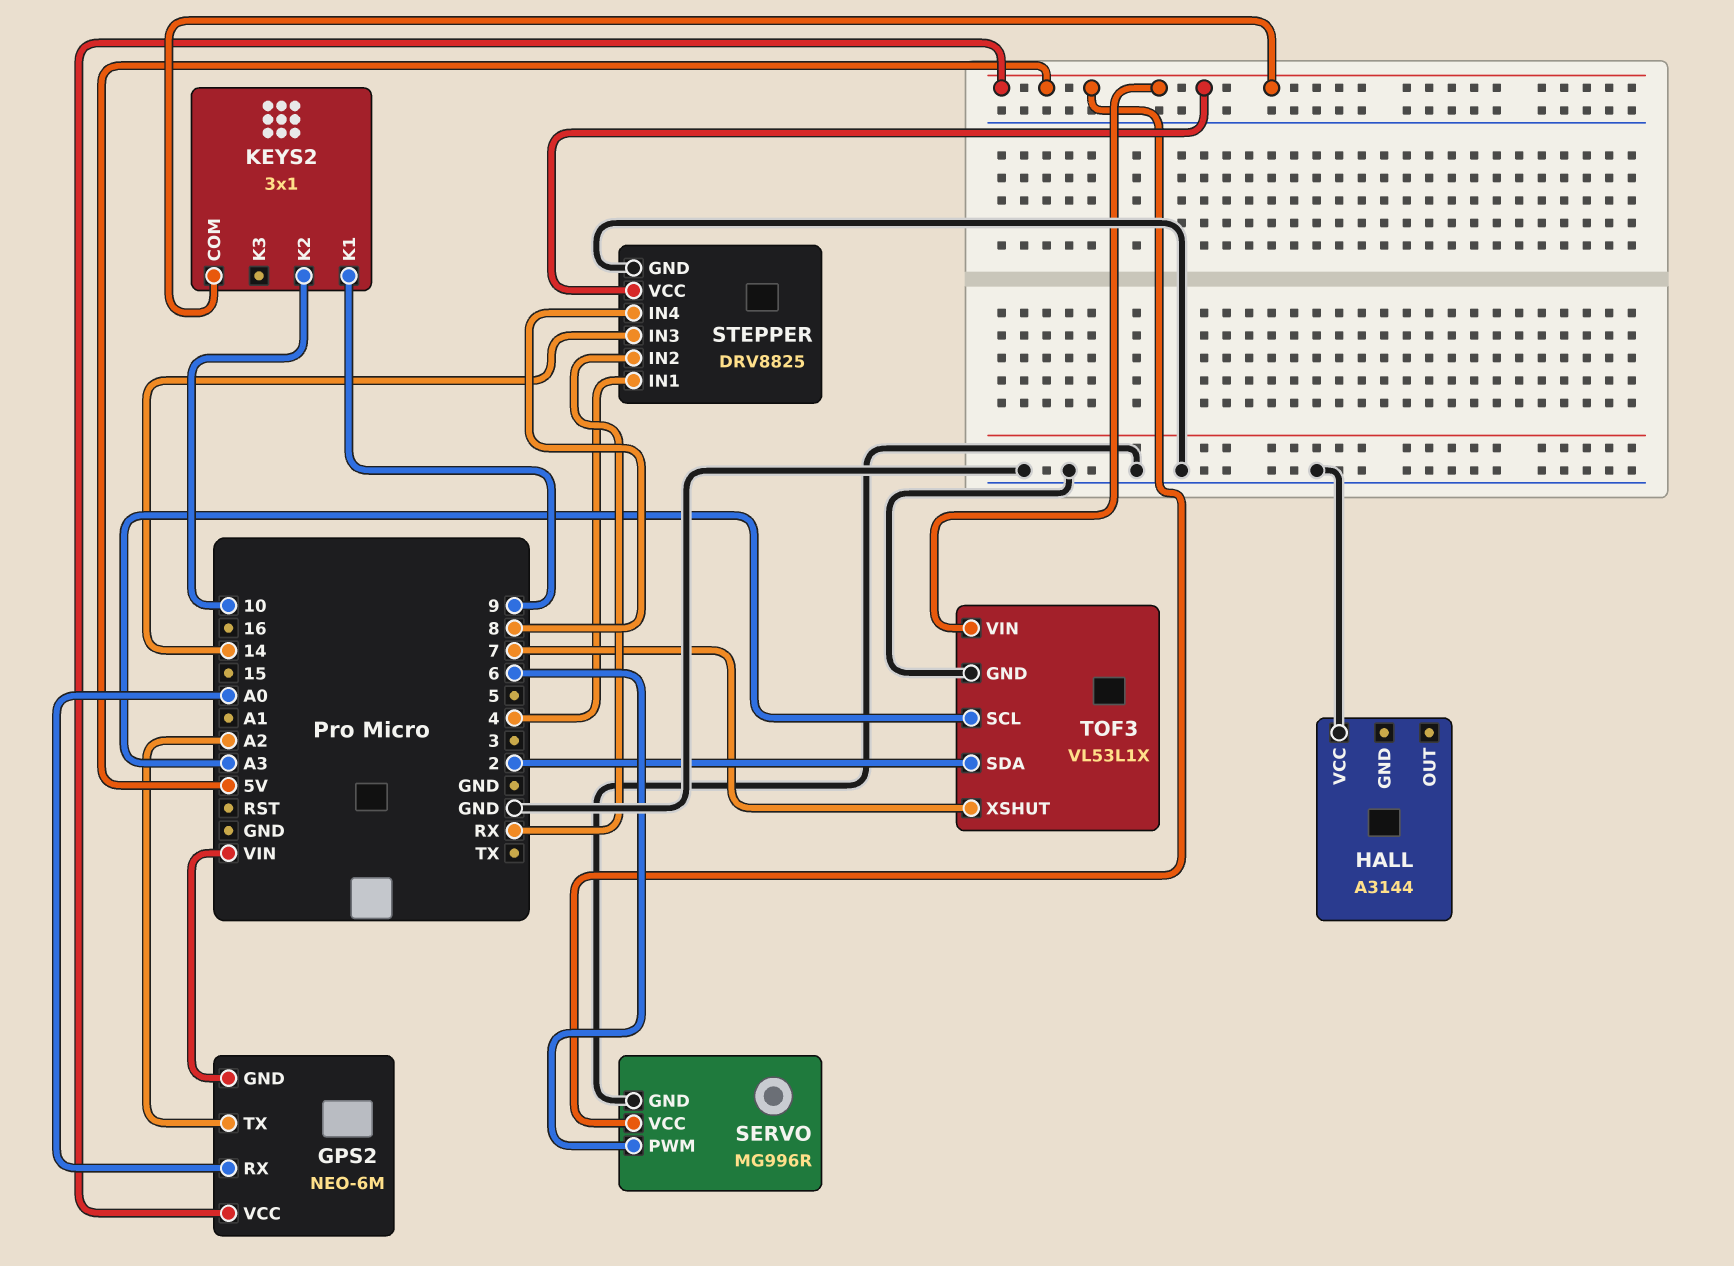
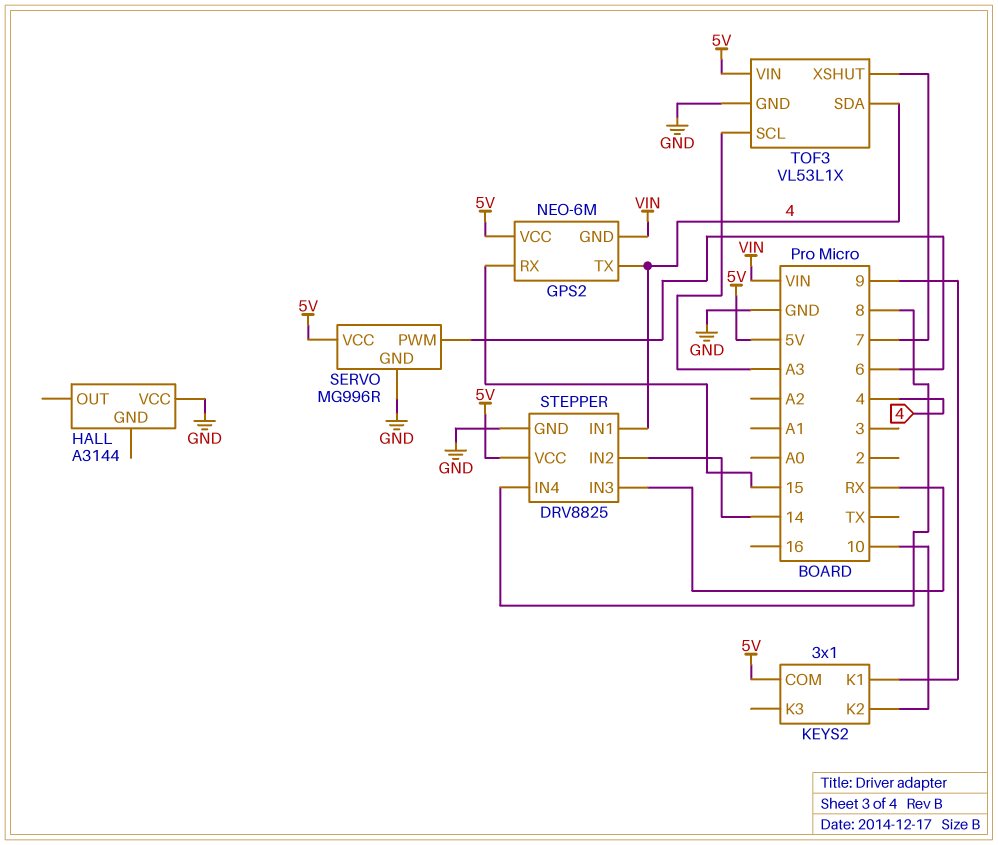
GPS2 pin RX: A0 -> 15
GPS2 pin TX: A2 -> 4
STEPPER pin IN2: RX -> 14
STEPPER pin IN3: 14 -> RX
TOF3 pin SDA: 2 -> 4

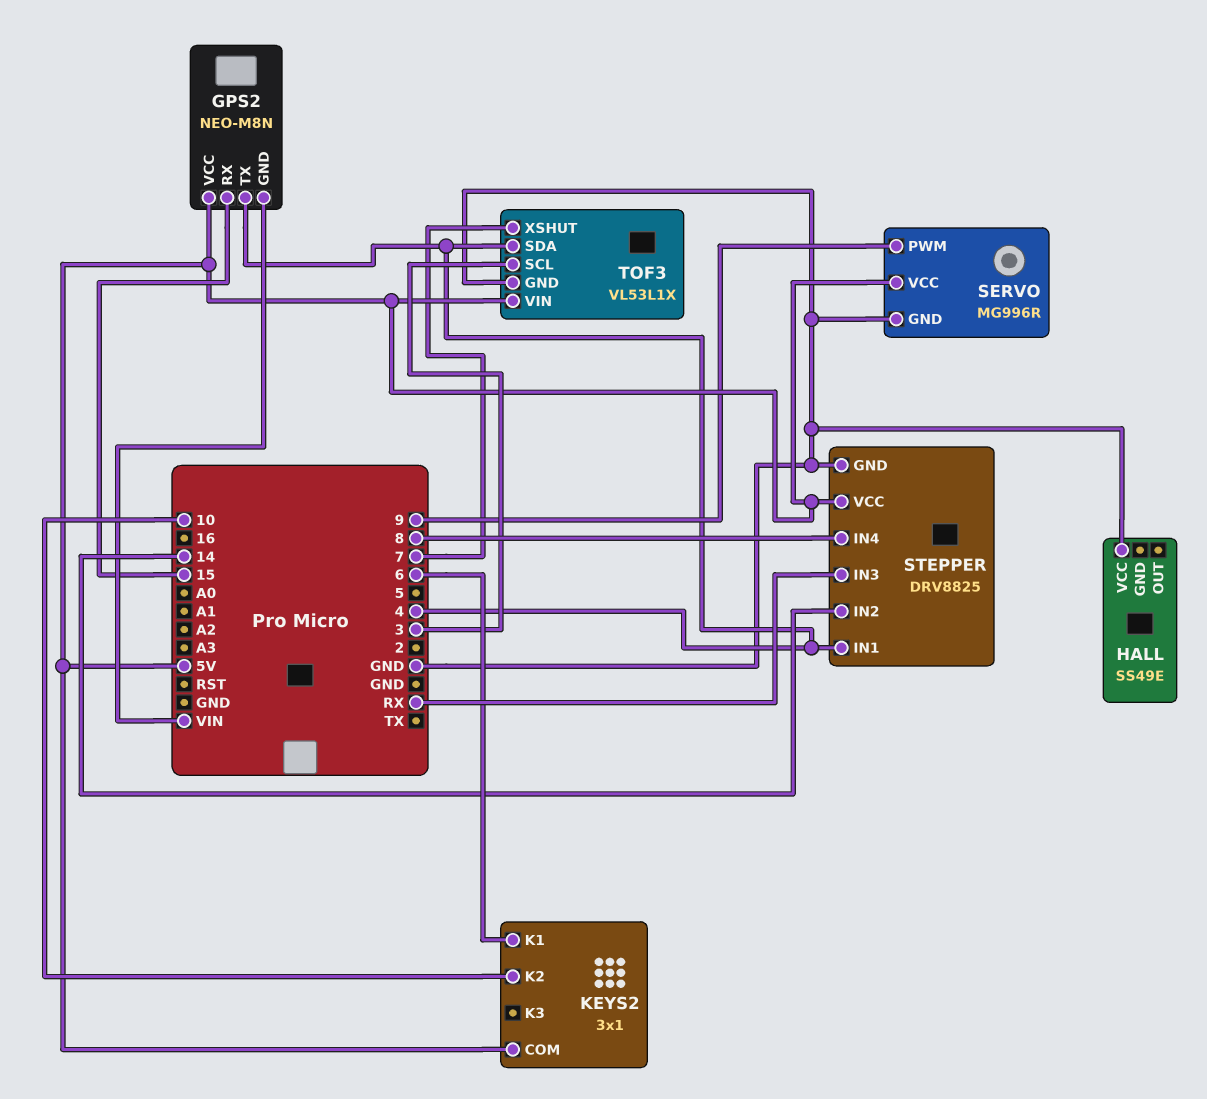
GPS2: NEO-6M -> NEO-M8N
HALL: A3144 -> SS49E
KEYS2 pin K1: 9 -> 6
SERVO pin PWM: 6 -> 9
TOF3 pin SCL: A3 -> 3

